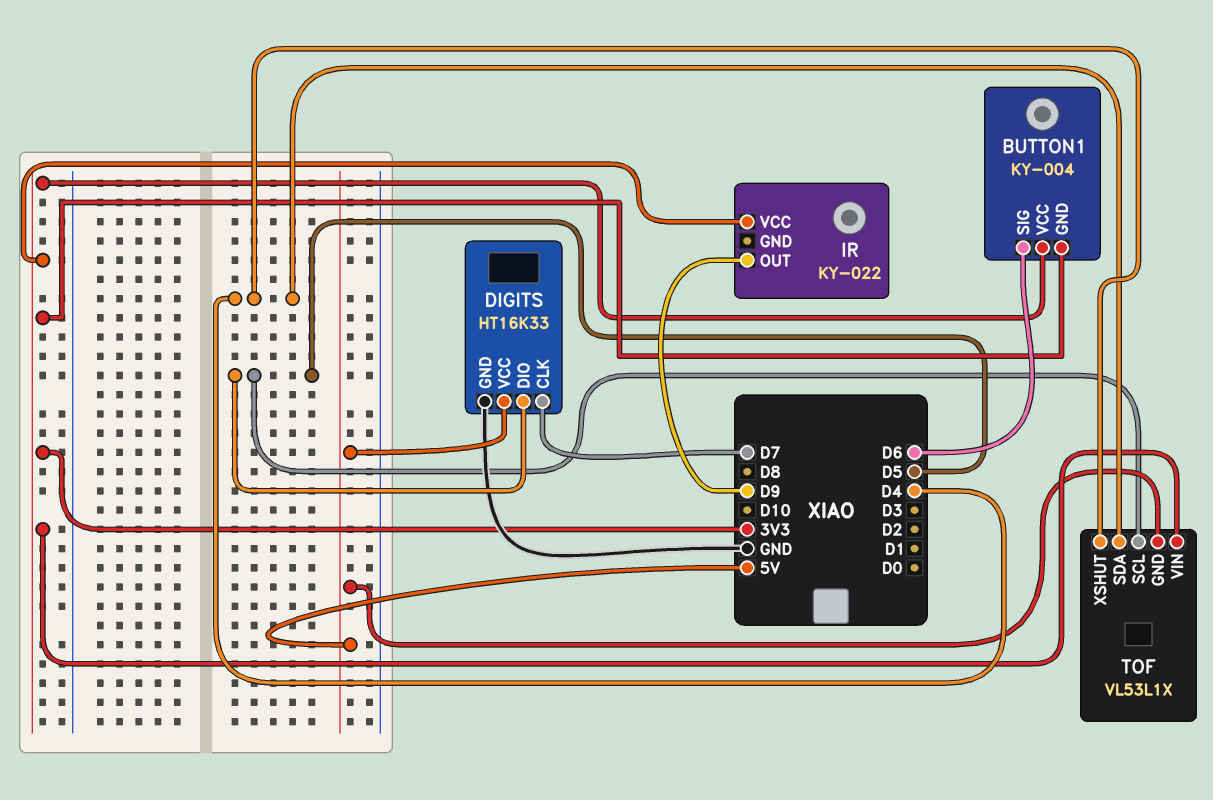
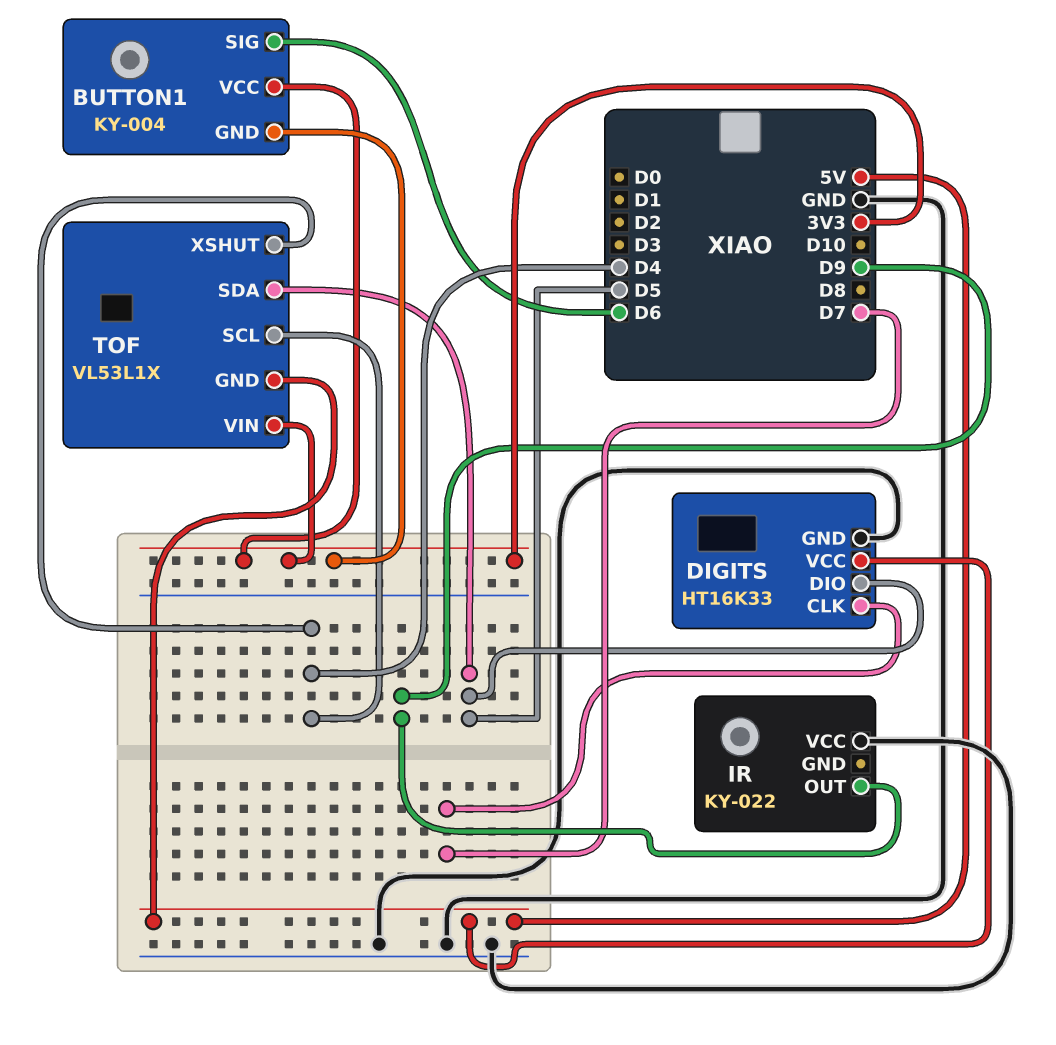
IR pin VCC: 3V3 -> GND
TOF pin SCL: D5 -> D4
TOF pin SDA: D4 -> D5

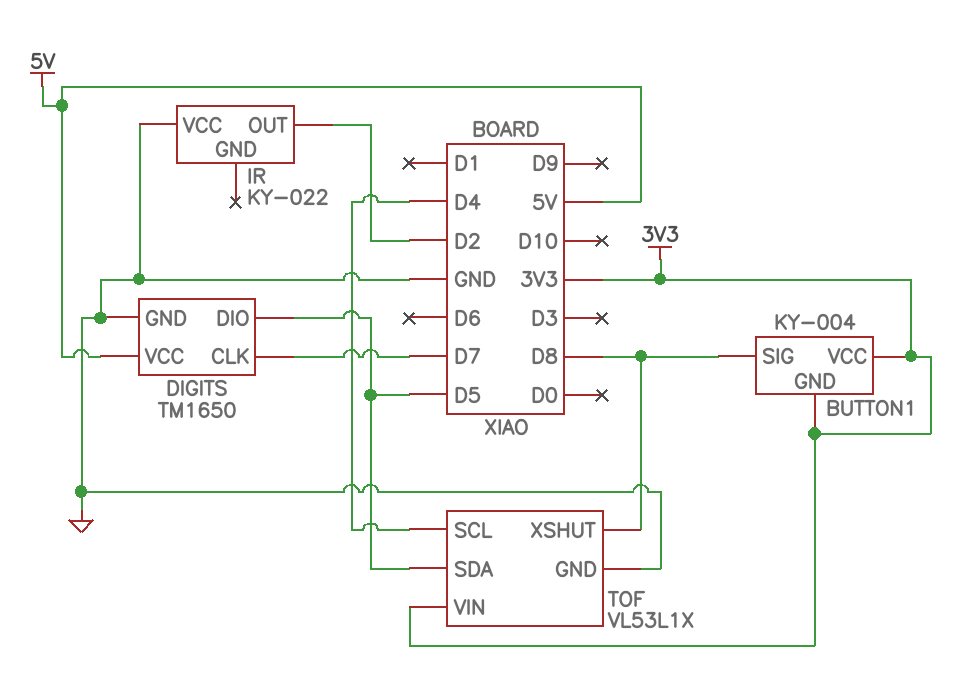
BUTTON1 pin SIG: D6 -> D8
DIGITS: HT16K33 -> TM1650
IR pin OUT: D9 -> D2
TOF pin GND: 5V -> GND
TOF pin XSHUT: D4 -> D8

